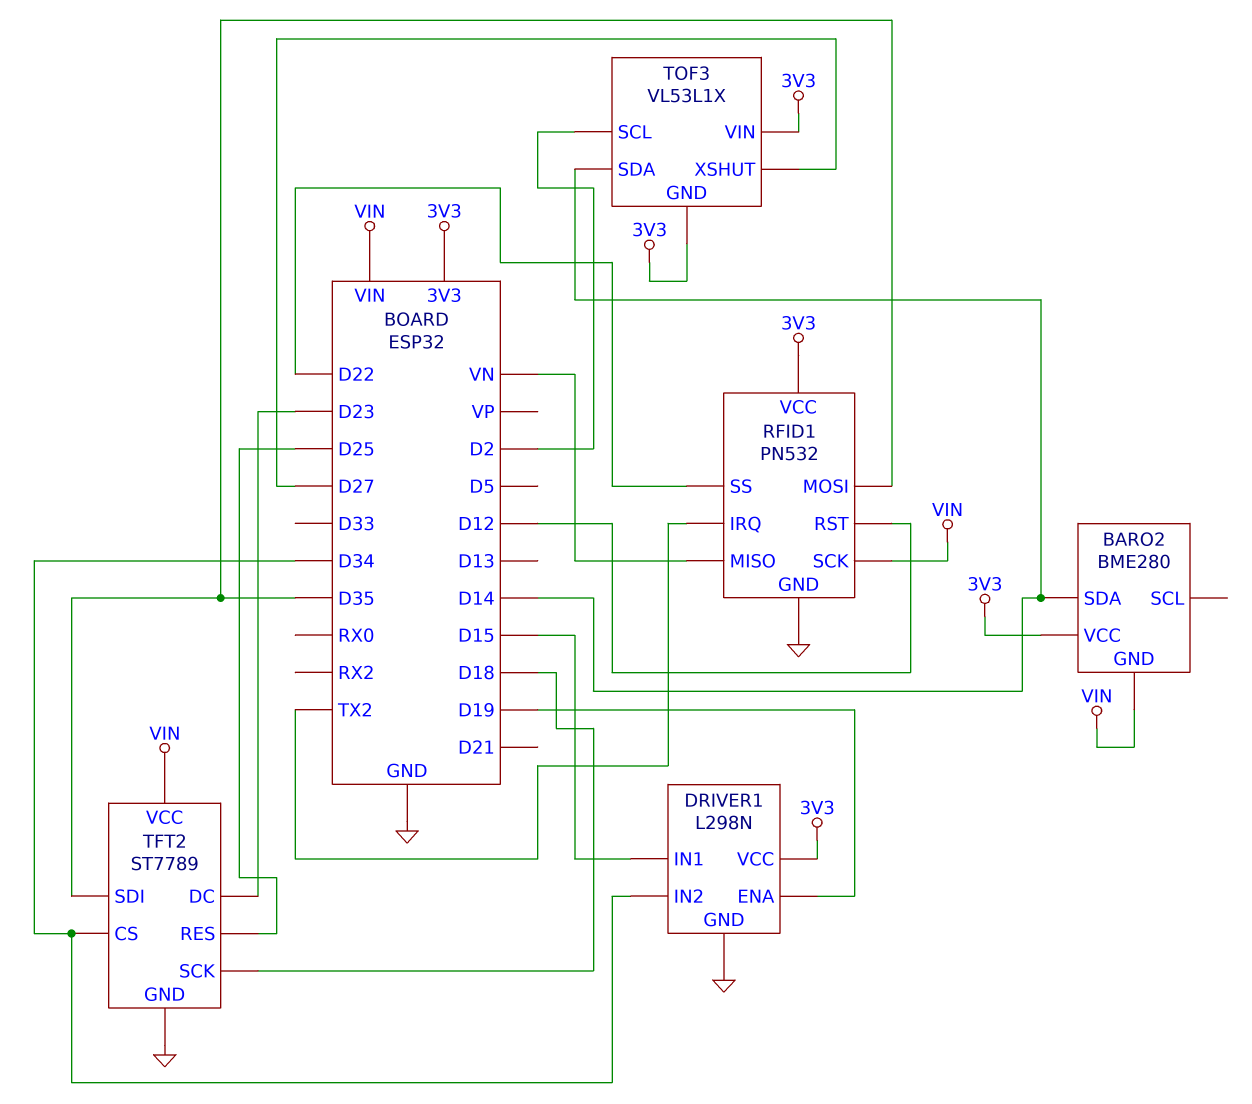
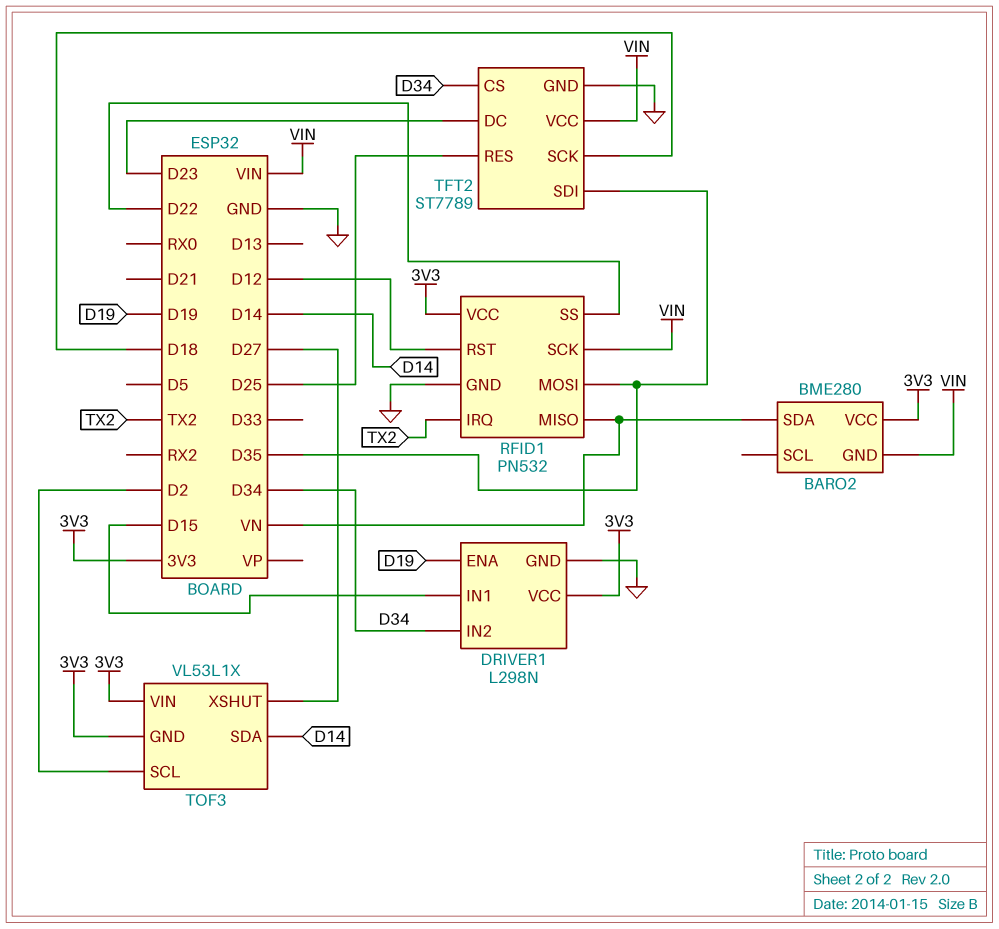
BARO2 pin SDA: D14 -> VN

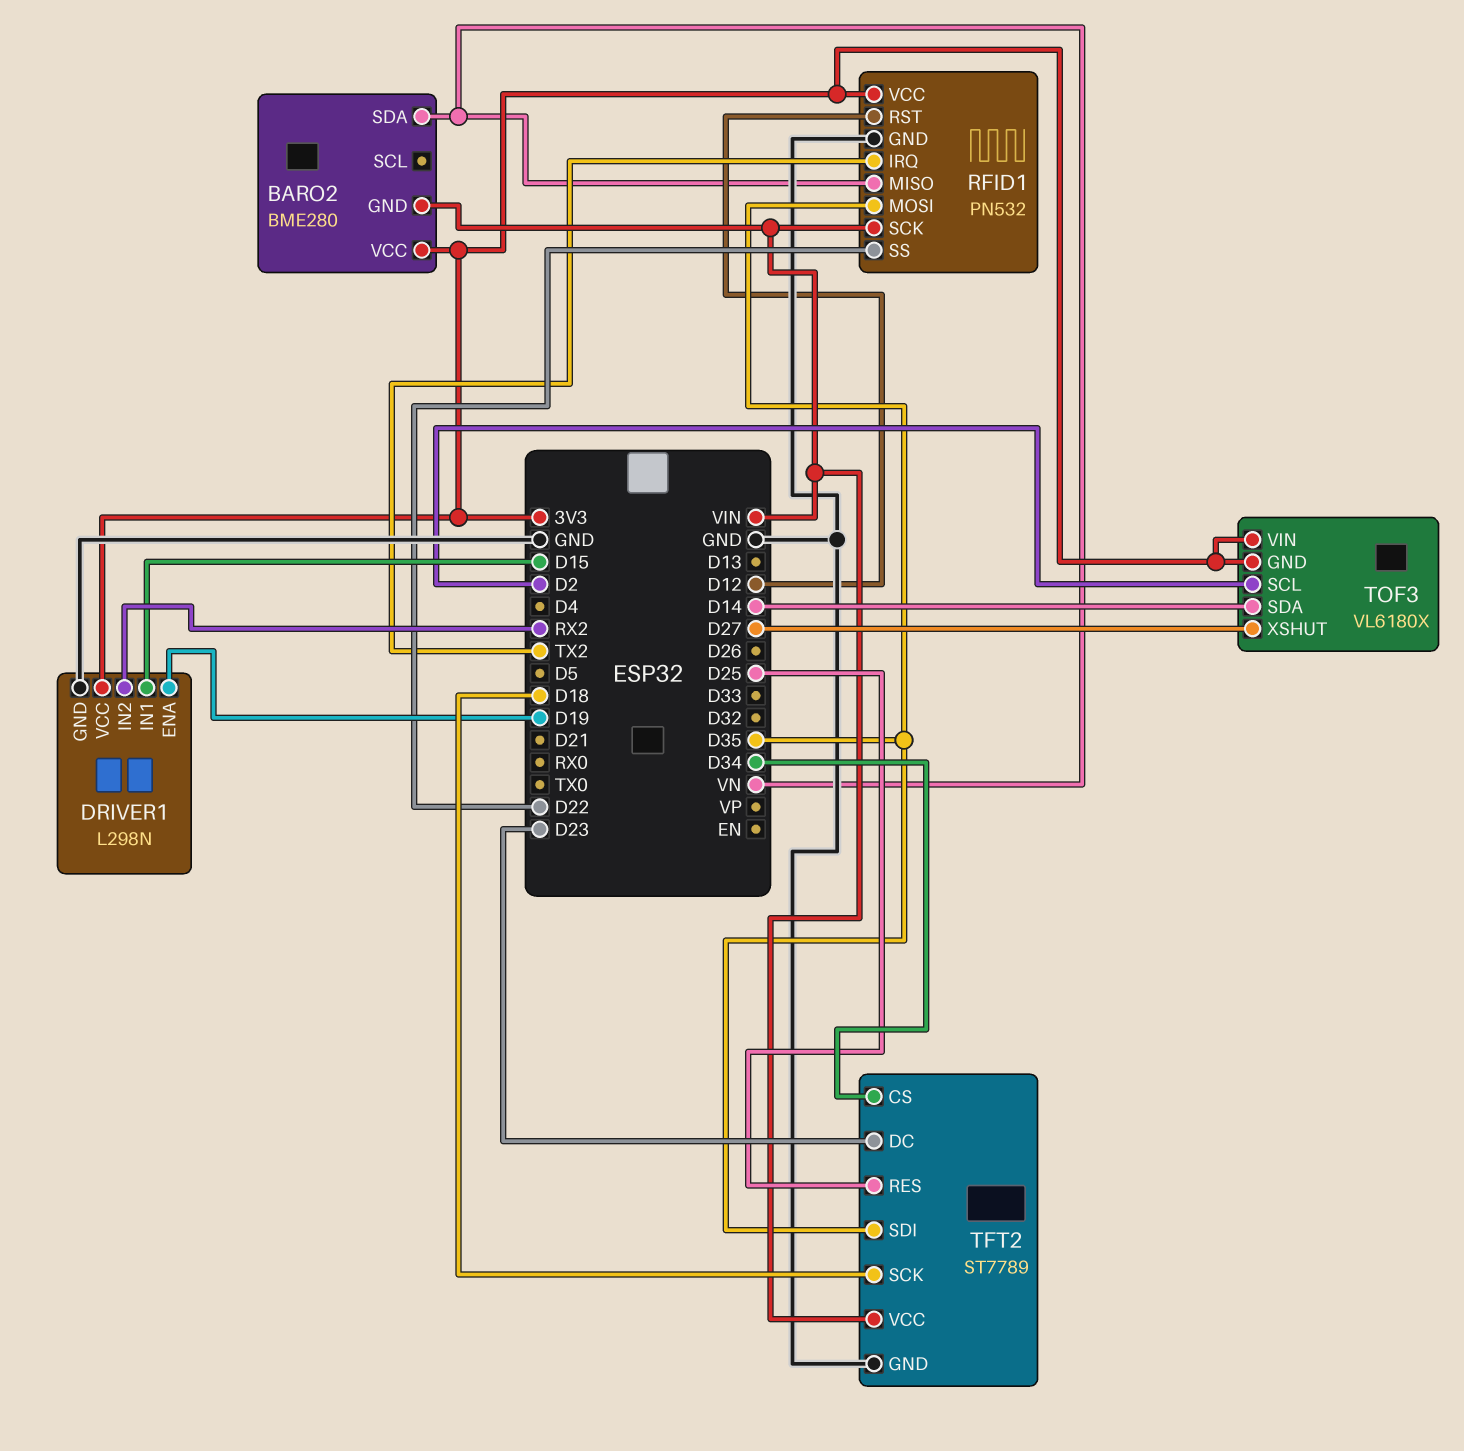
DRIVER1 pin IN2: D34 -> RX2
TOF3: VL53L1X -> VL6180X

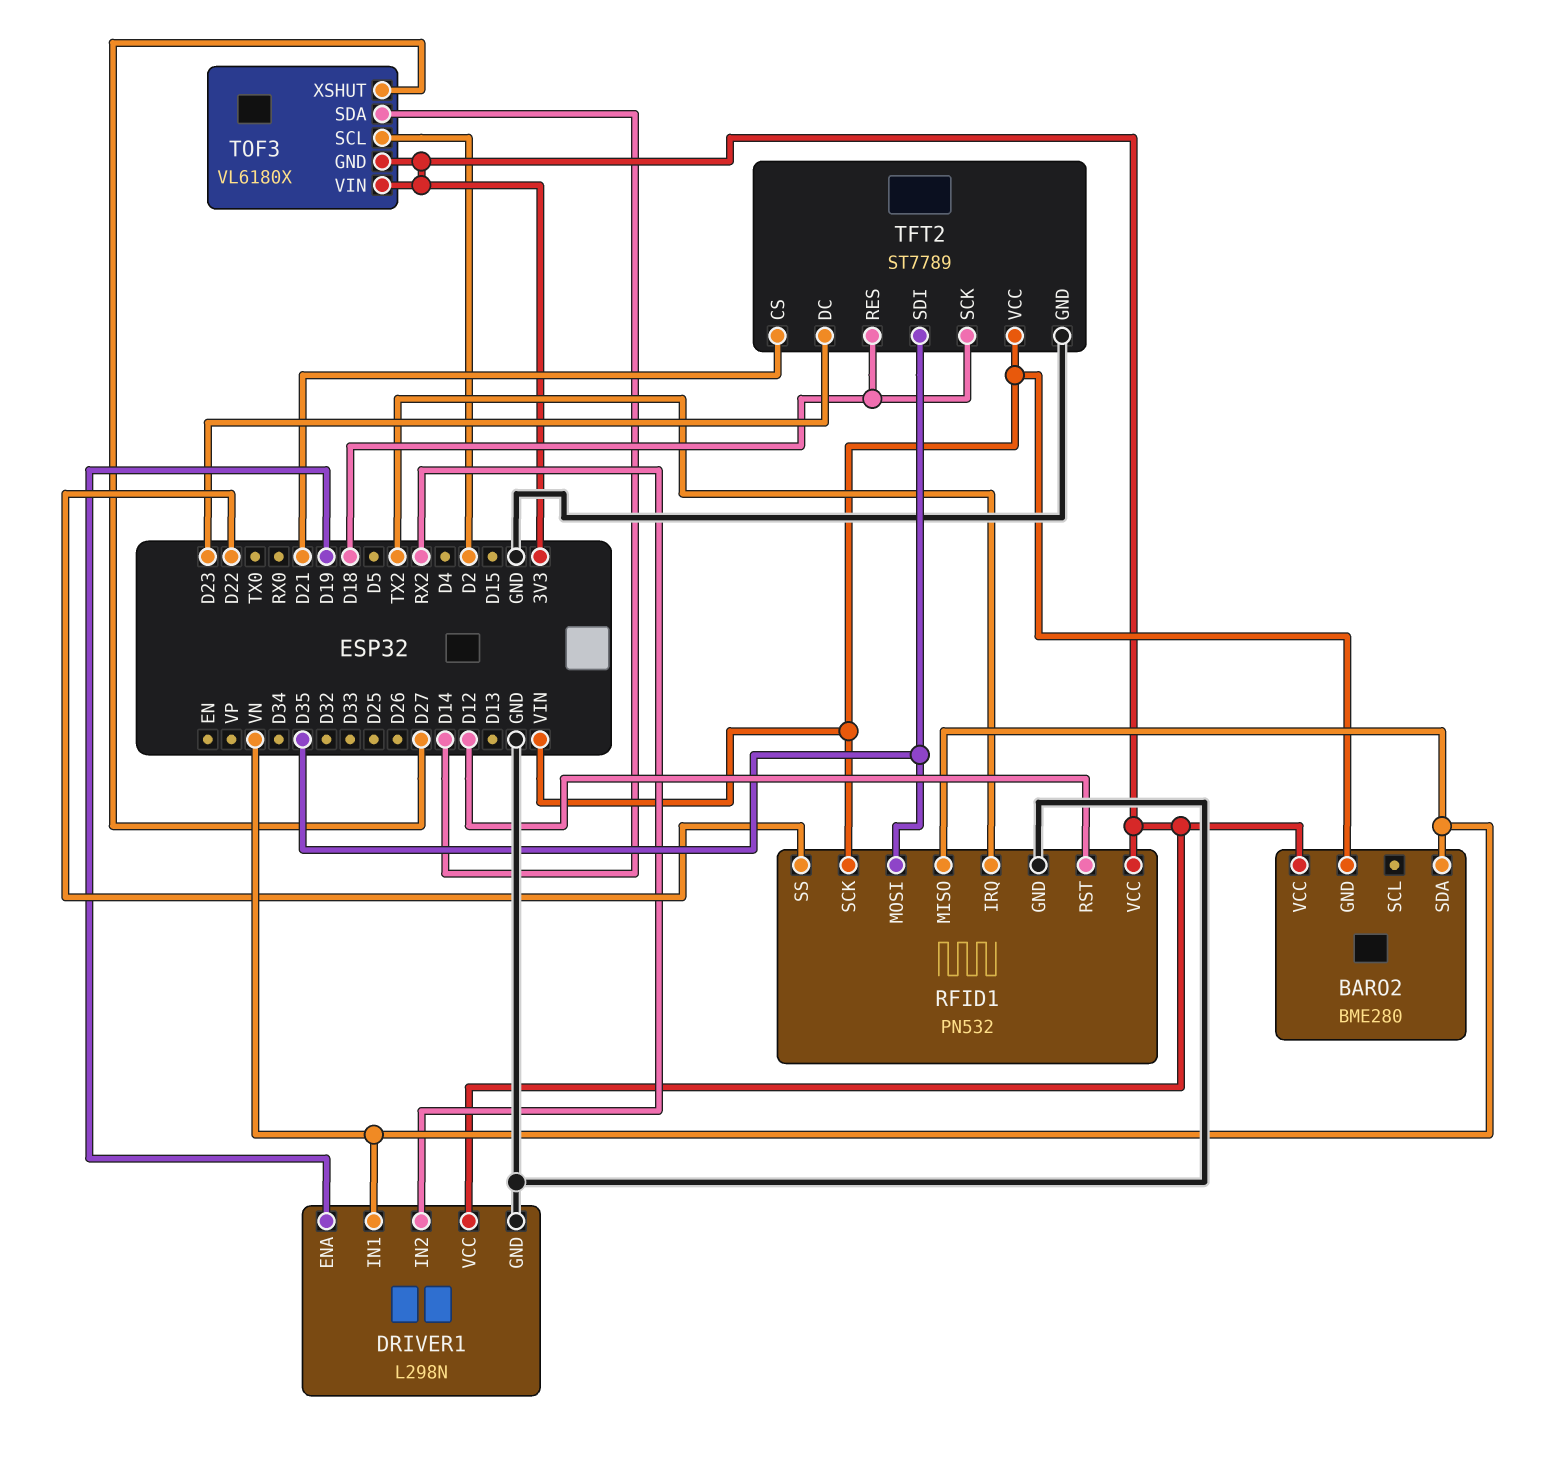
DRIVER1 pin IN1: D15 -> VN
TFT2 pin CS: D34 -> D21
TFT2 pin RES: D25 -> D18

